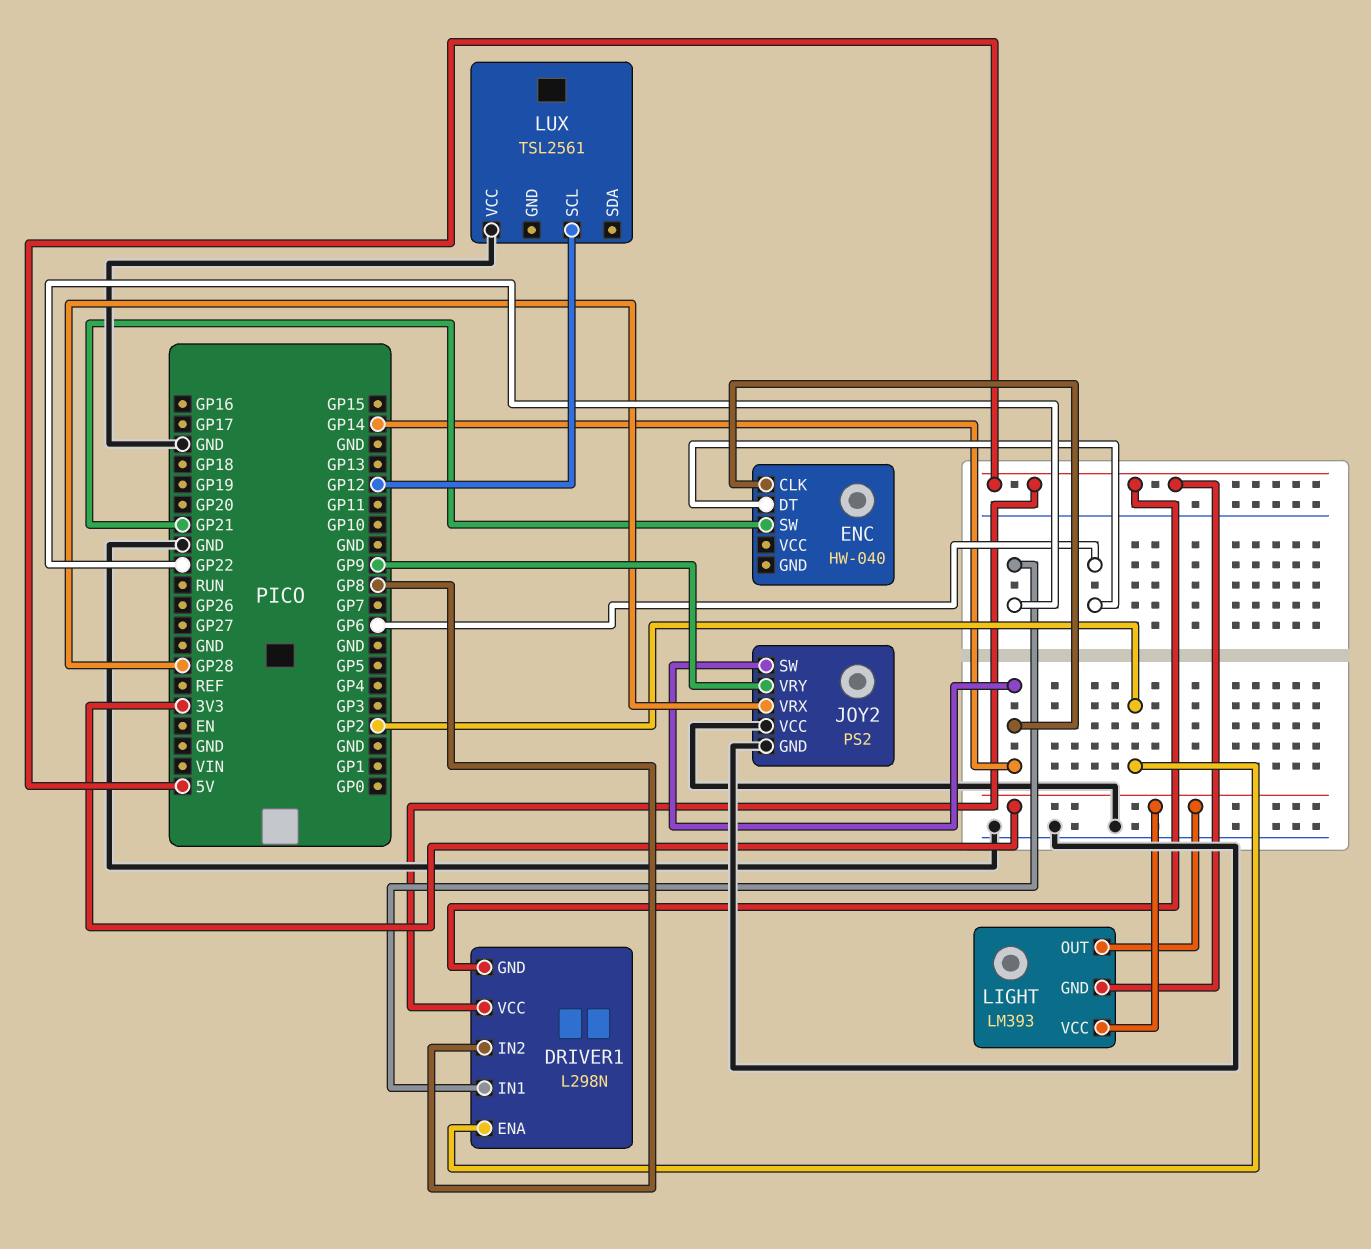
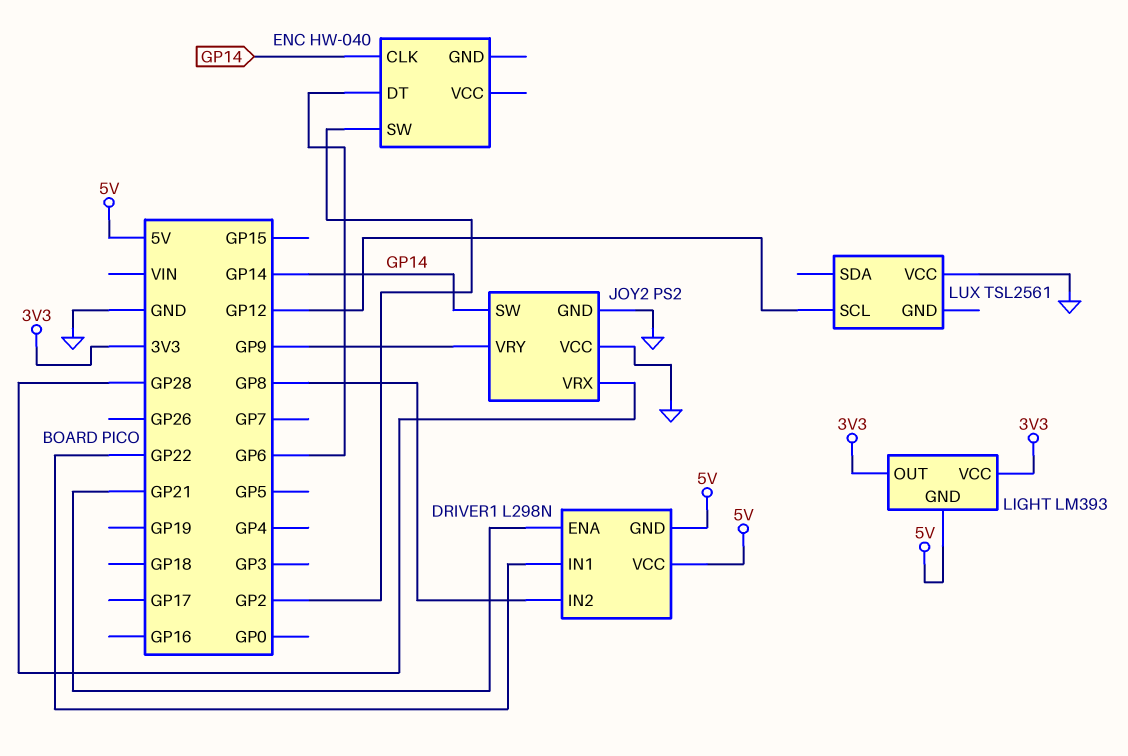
DRIVER1 pin ENA: GP2 -> GP21
ENC pin SW: GP21 -> GP2

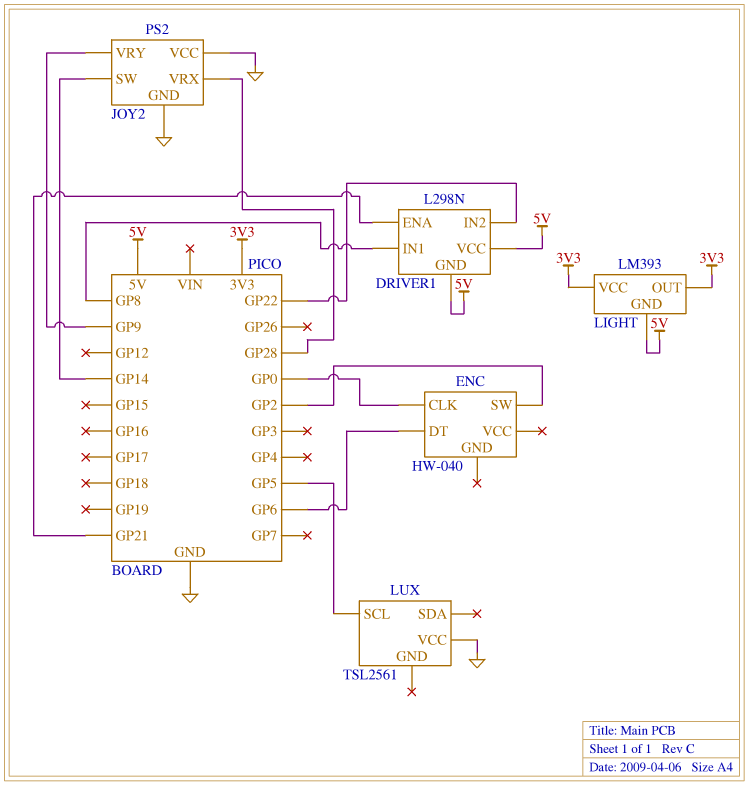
DRIVER1 pin IN1: GP22 -> GP8
DRIVER1 pin IN2: GP8 -> GP22
ENC pin CLK: GP14 -> GP0
LUX pin SCL: GP12 -> GP5

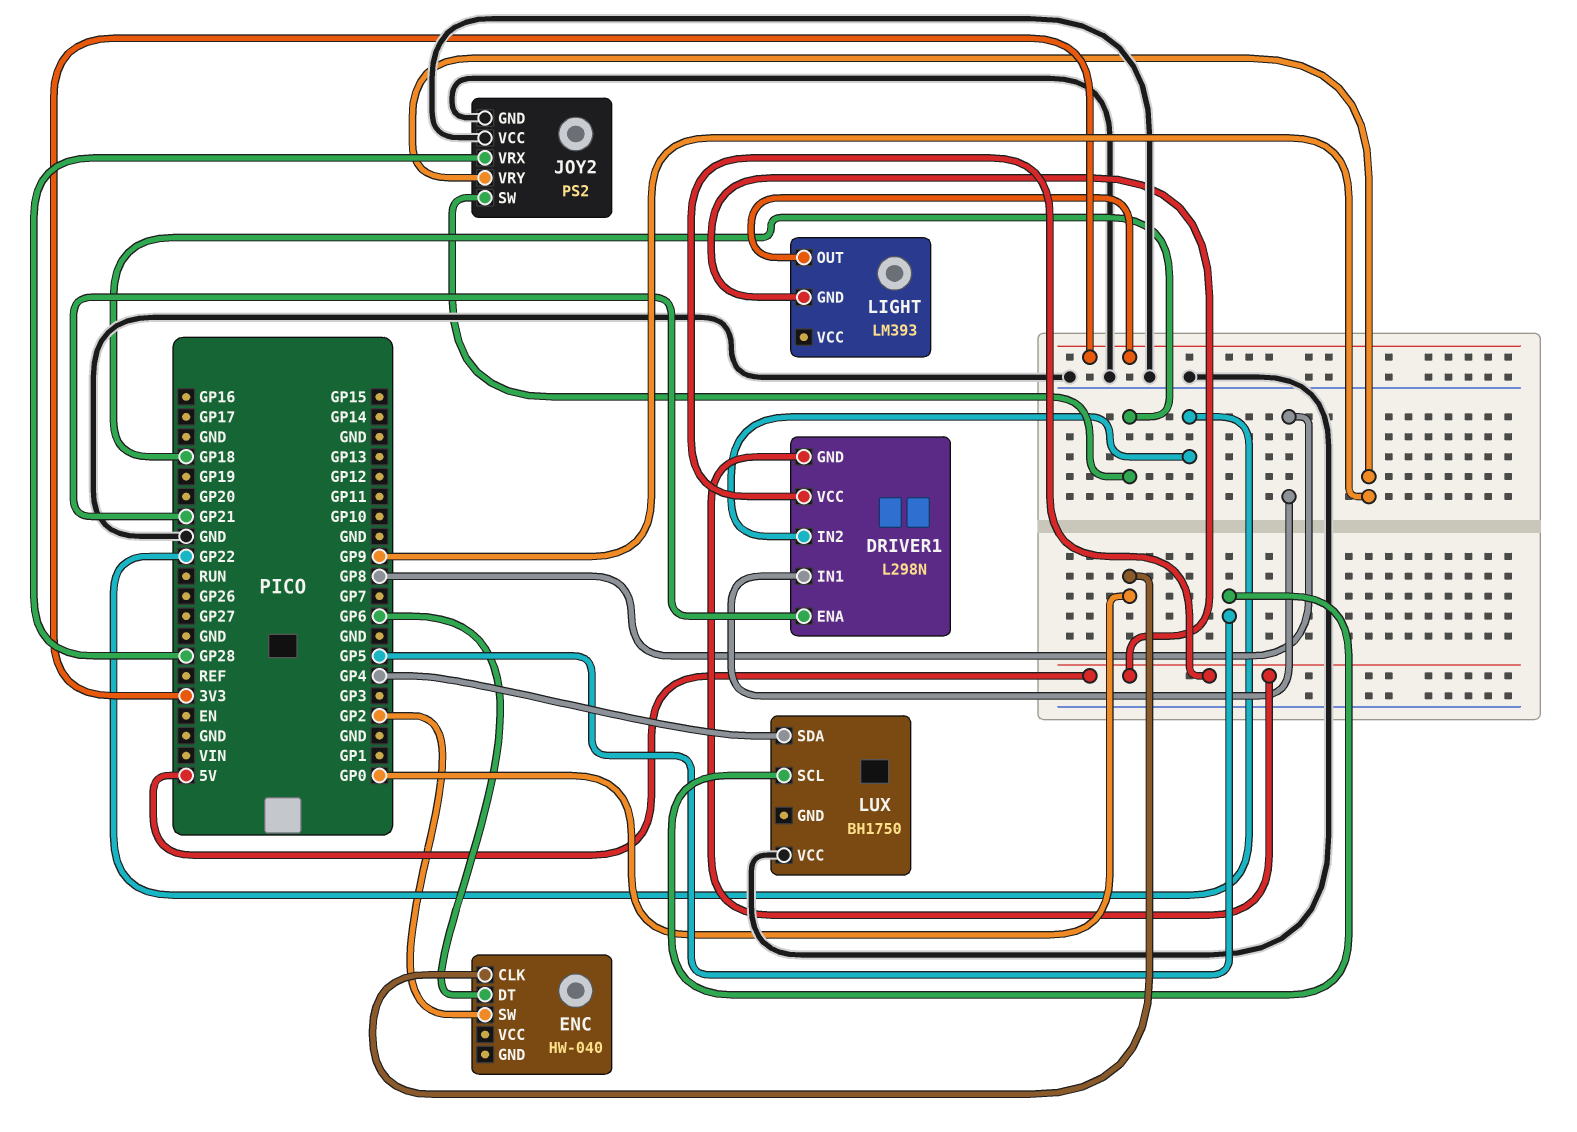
JOY2 pin SW: GP14 -> GP18
LIGHT pin VCC: 3V3 -> none
LUX: TSL2561 -> BH1750
LUX pin SDA: none -> GP4

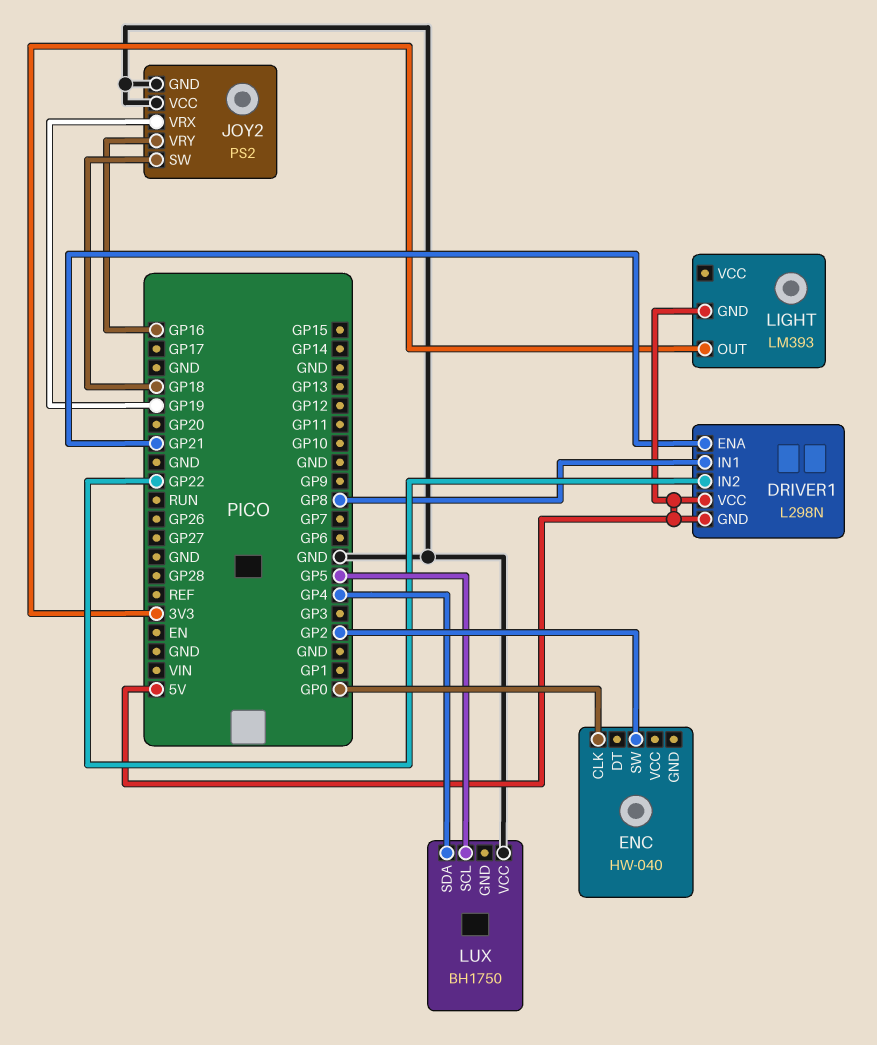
ENC pin DT: GP6 -> none
JOY2 pin VRX: GP28 -> GP19
JOY2 pin VRY: GP9 -> GP16

